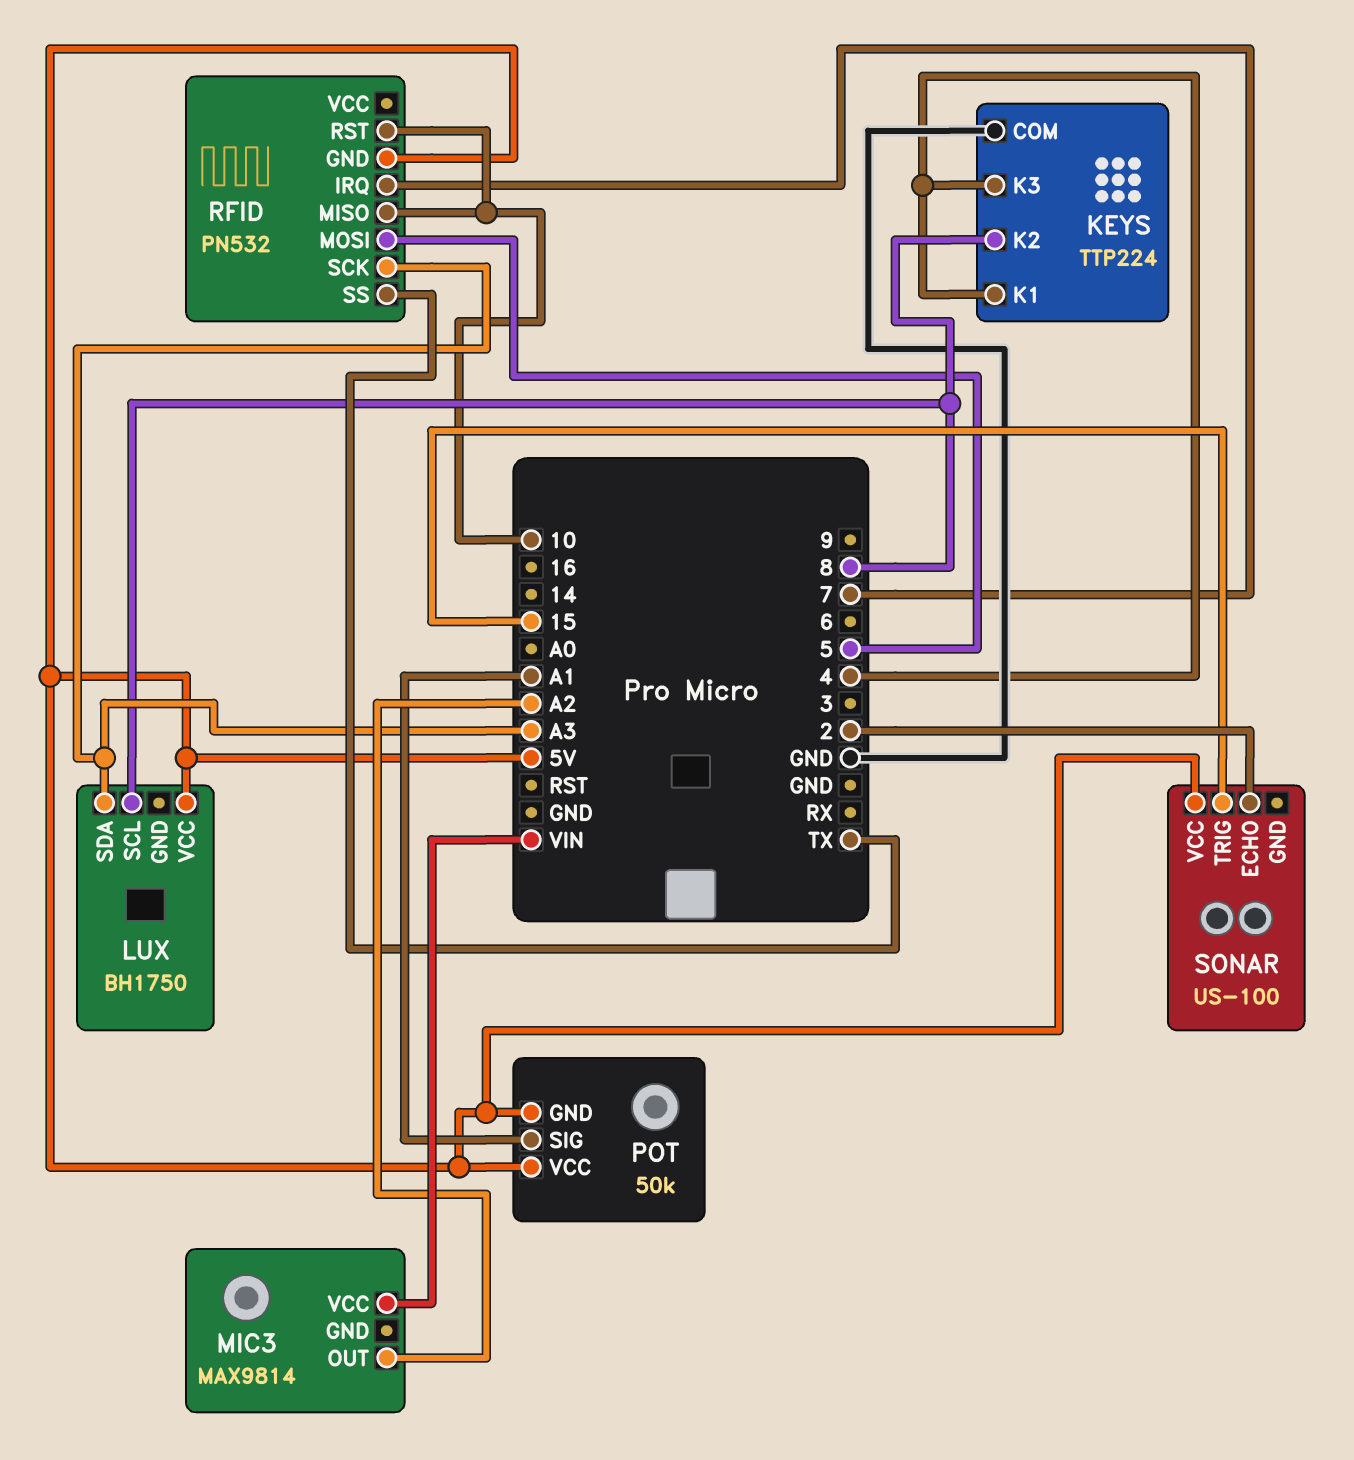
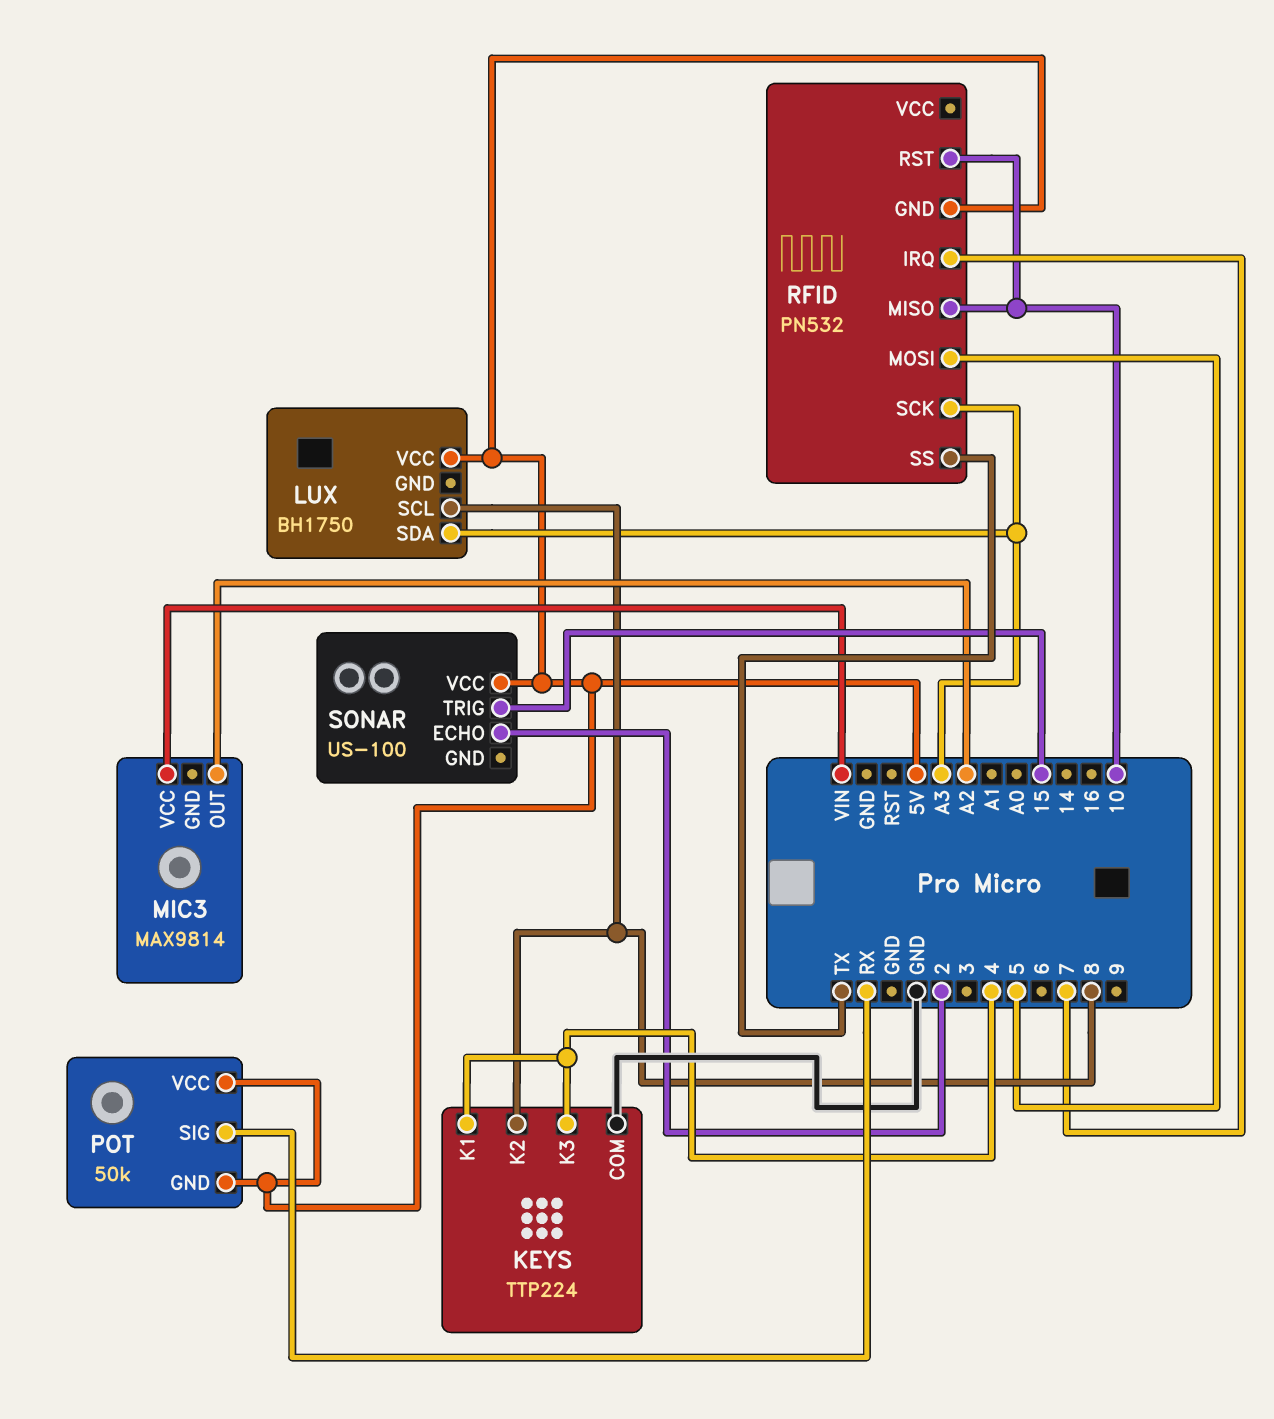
POT pin SIG: A1 -> RX

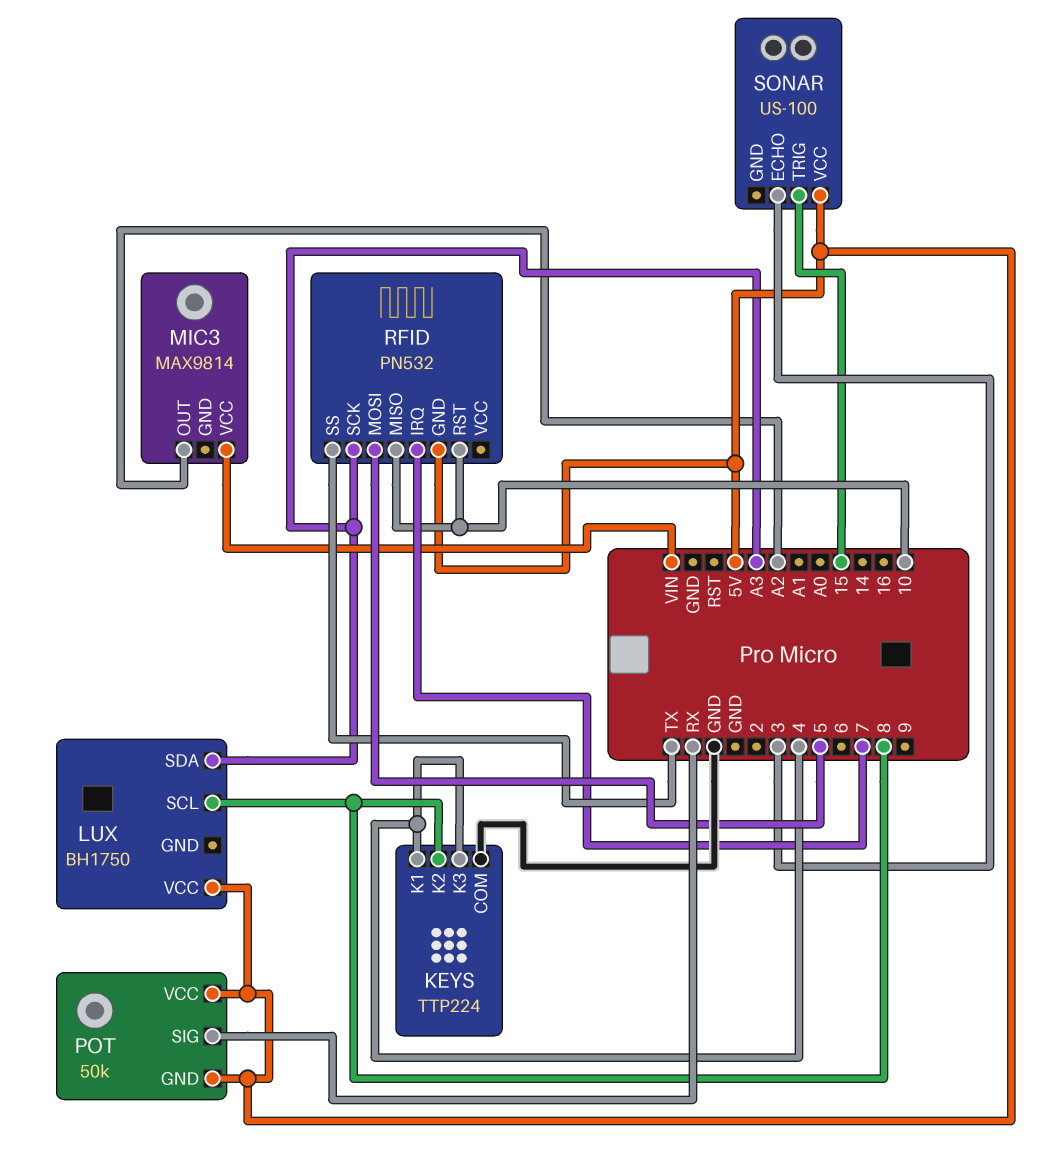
SONAR pin ECHO: 2 -> 3

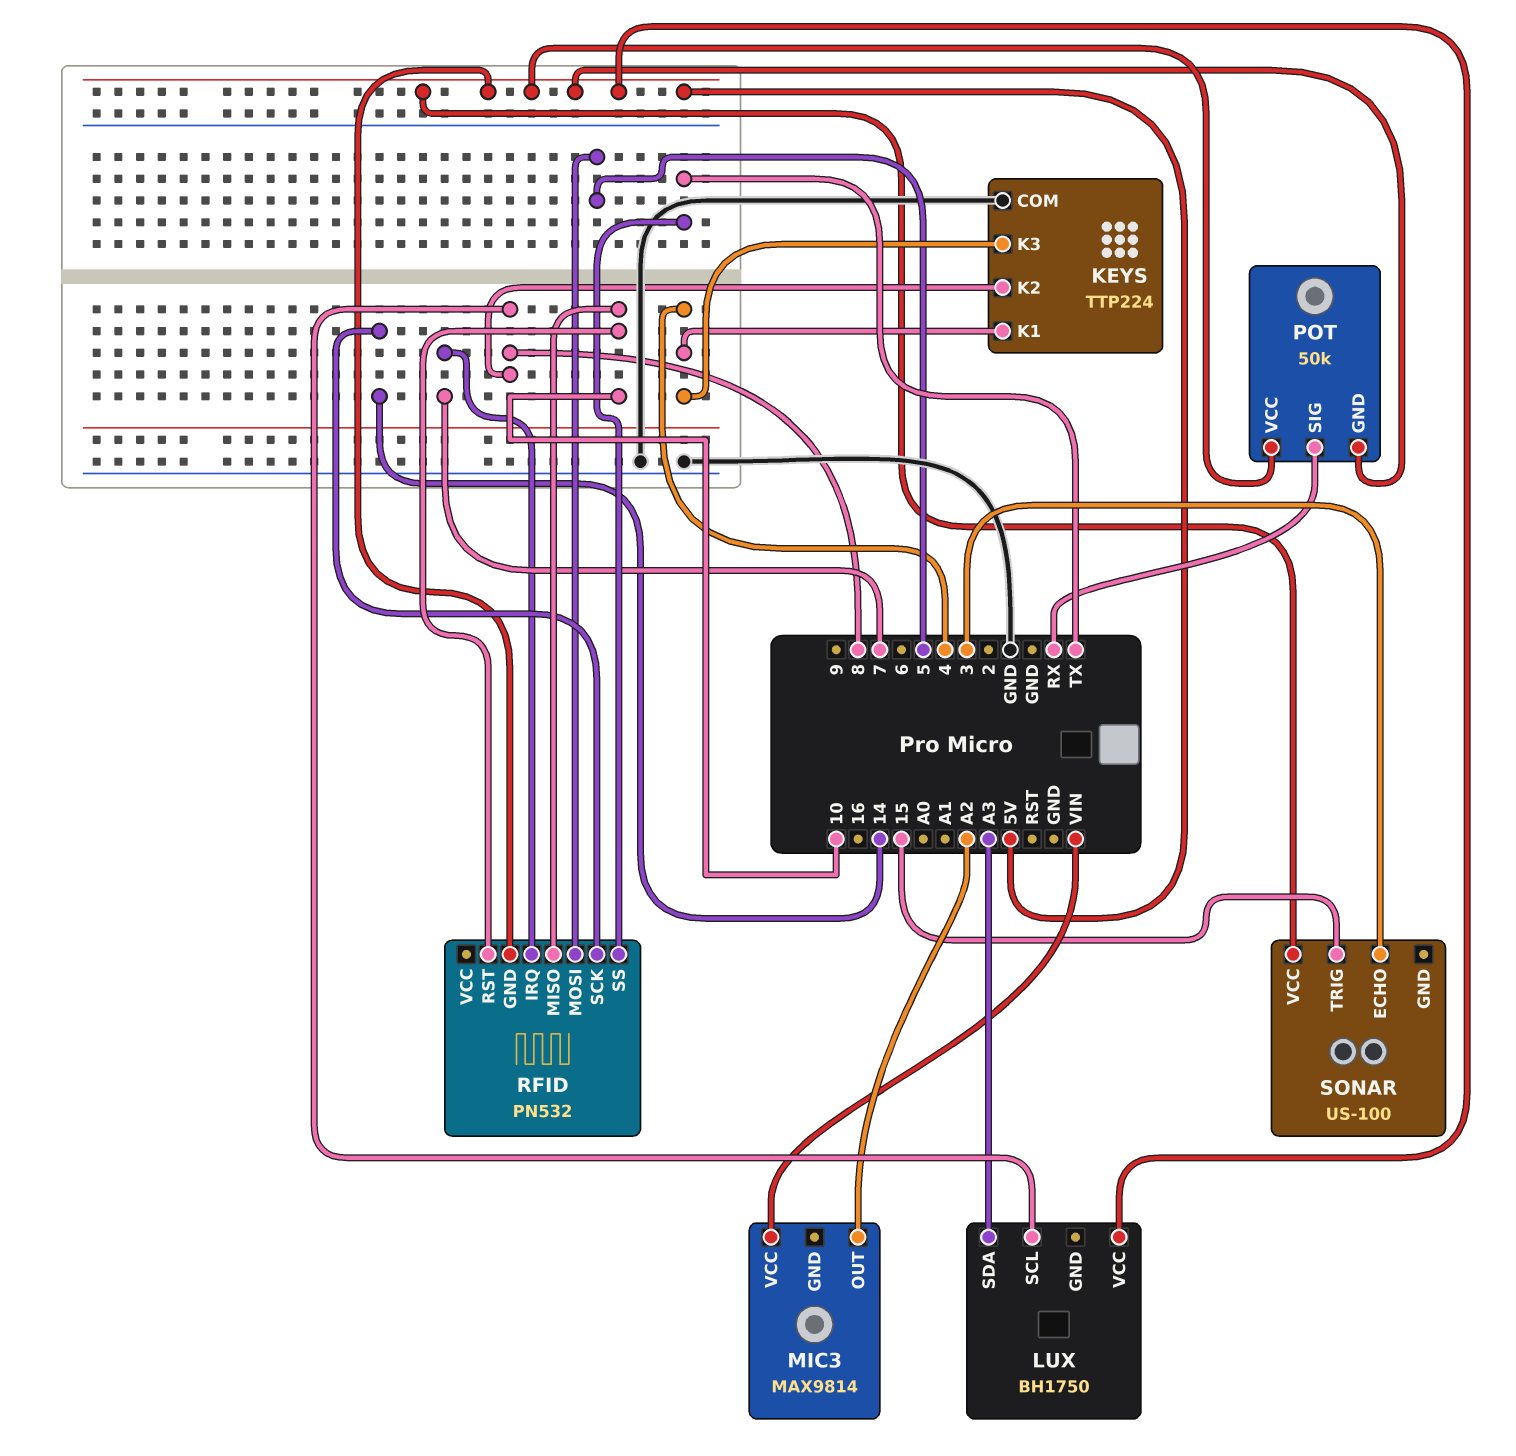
RFID pin SCK: A3 -> 14

